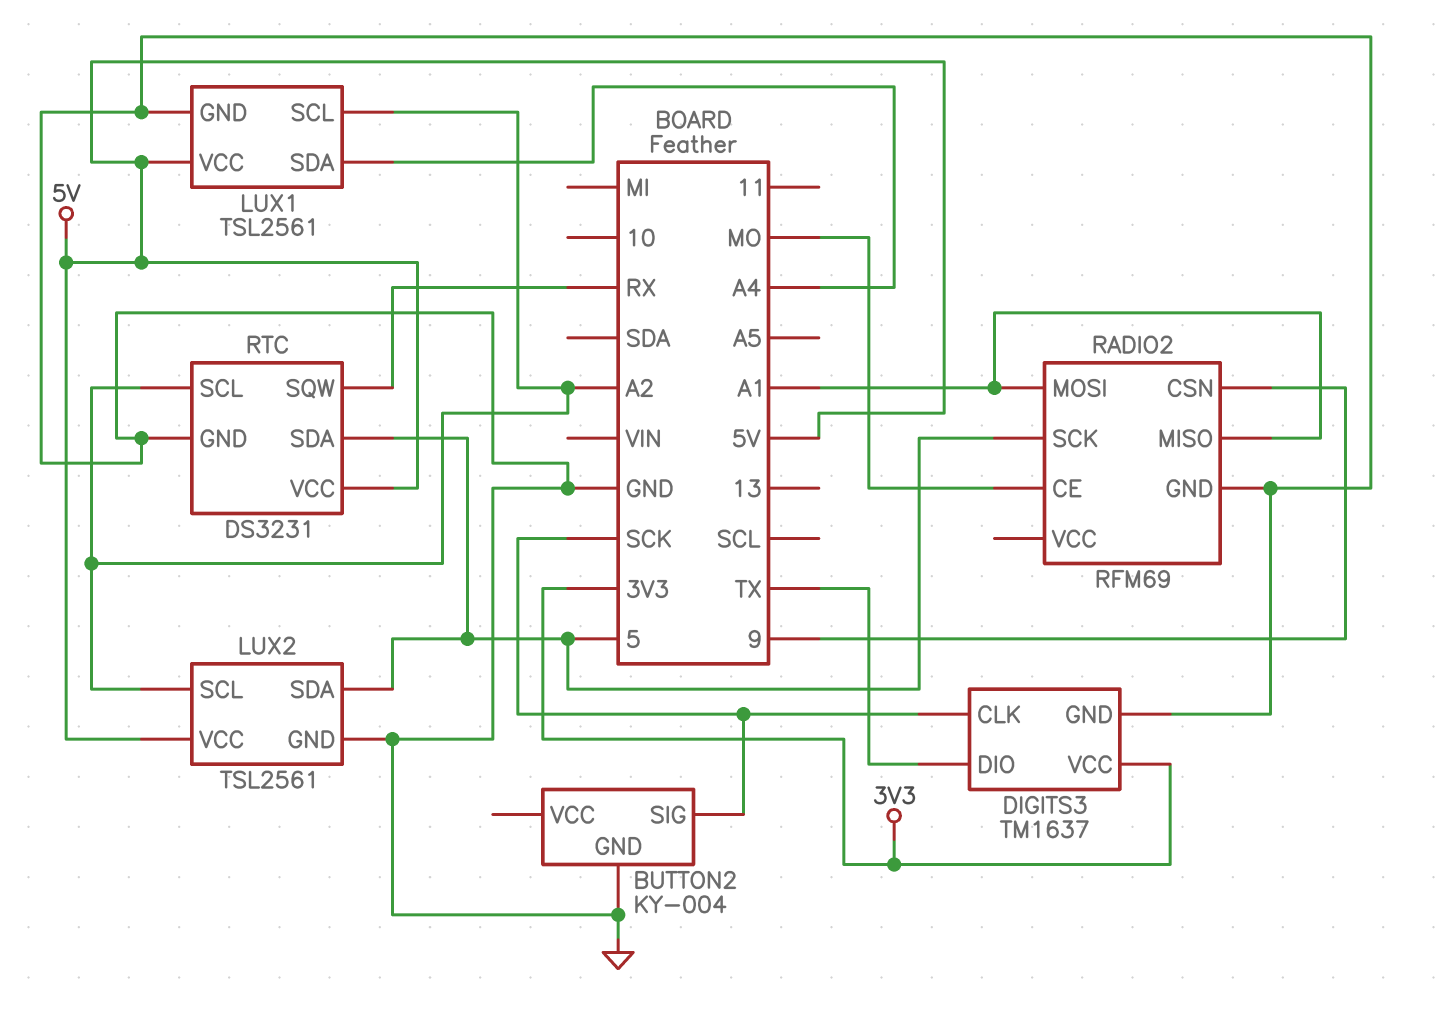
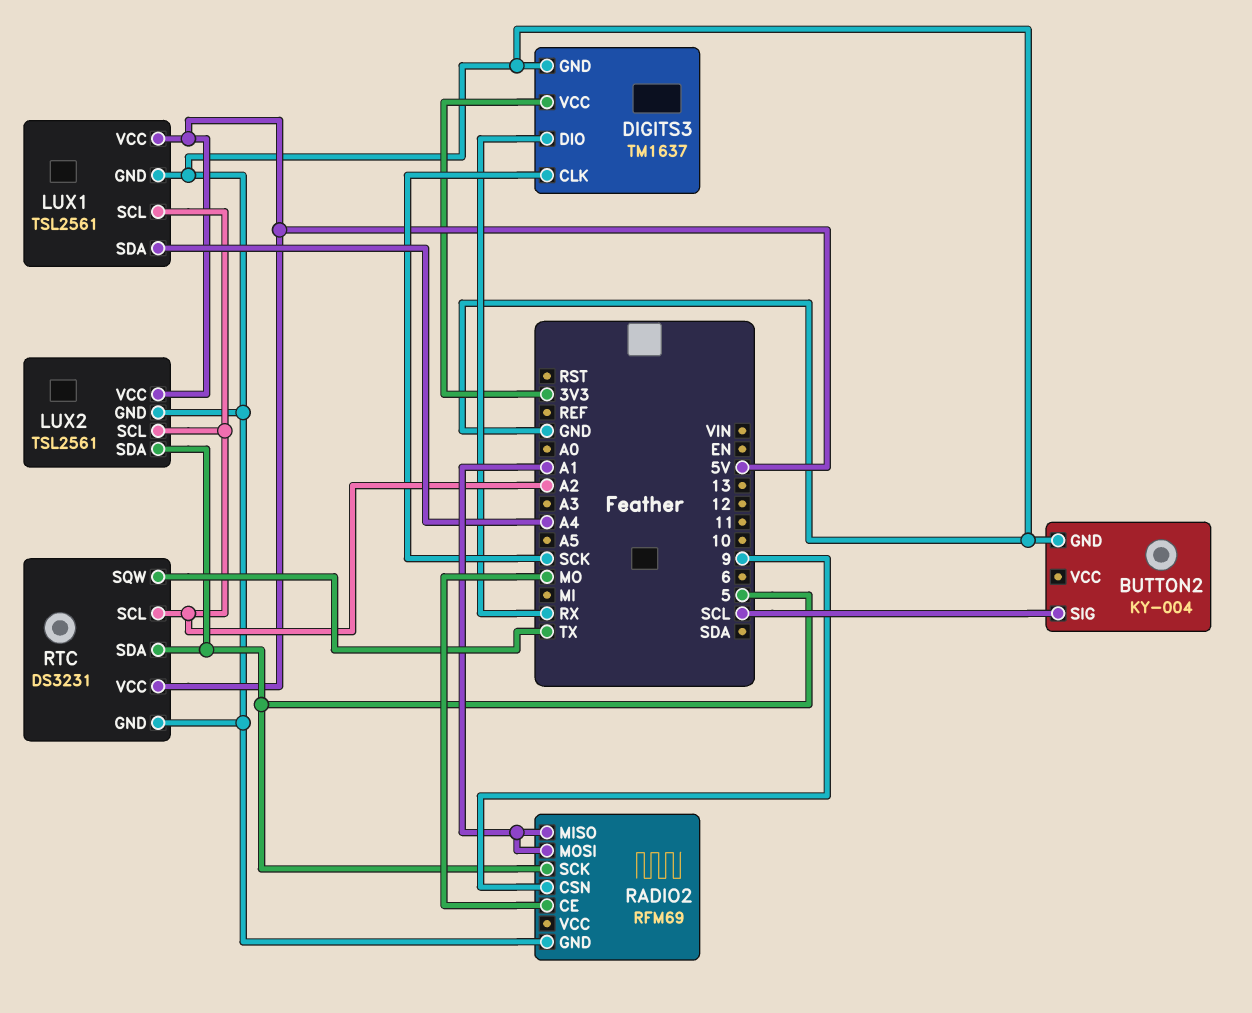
BUTTON2 pin SIG: SCK -> SCL
DIGITS3 pin DIO: TX -> RX
RTC pin SQW: RX -> TX

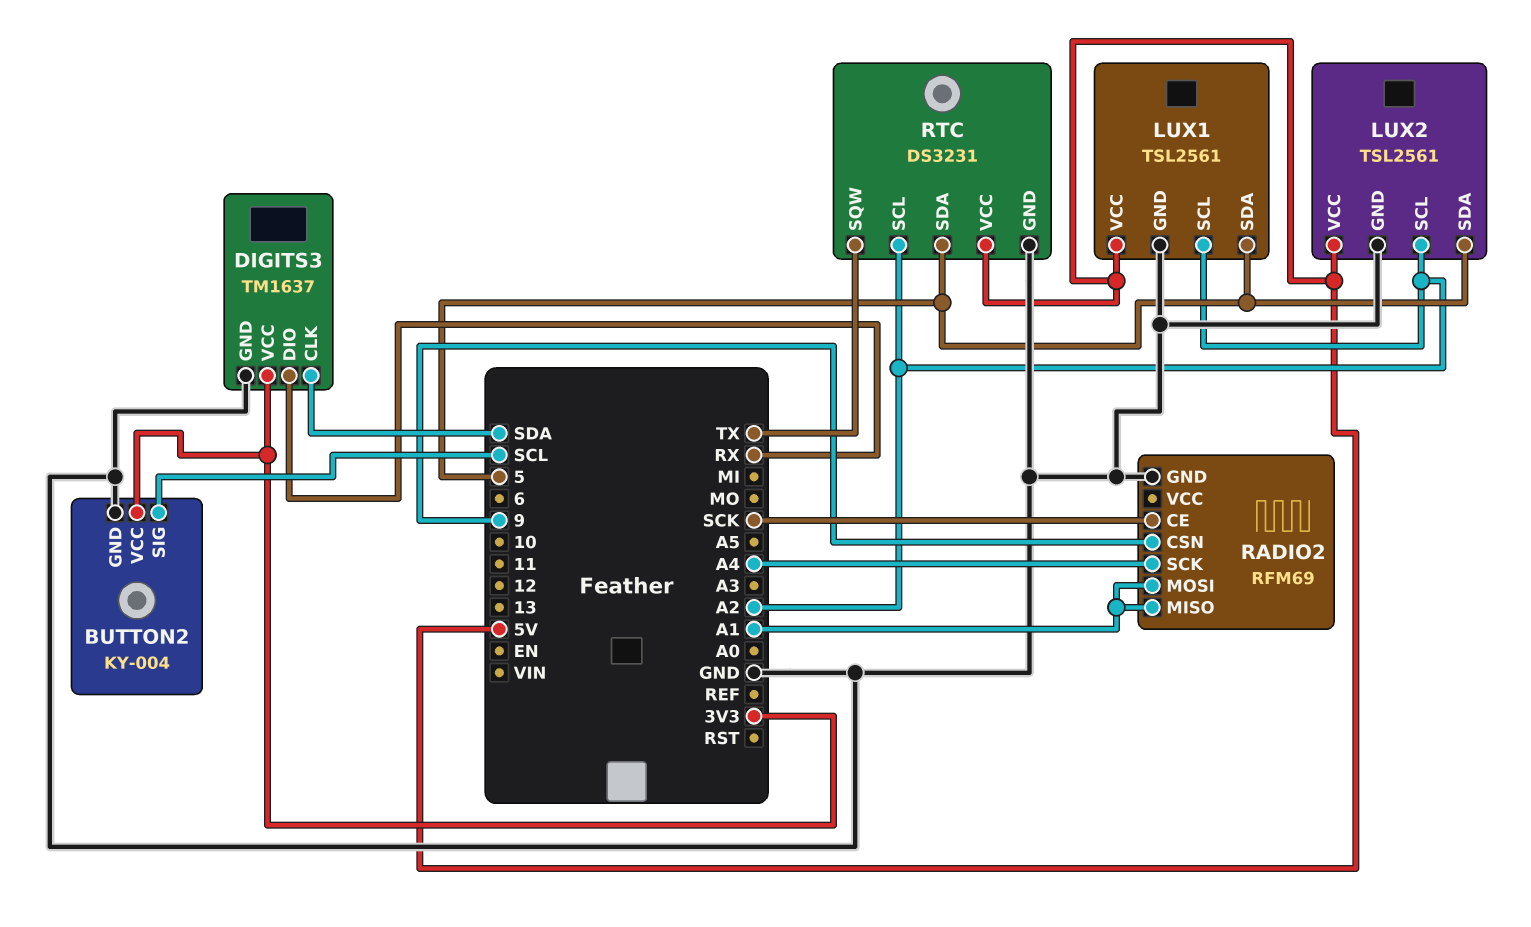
BUTTON2 pin VCC: none -> 3V3
DIGITS3 pin CLK: SCK -> SDA
LUX1 pin SDA: A4 -> 5
RADIO2 pin CE: MO -> SCK
RADIO2 pin SCK: 5 -> A4

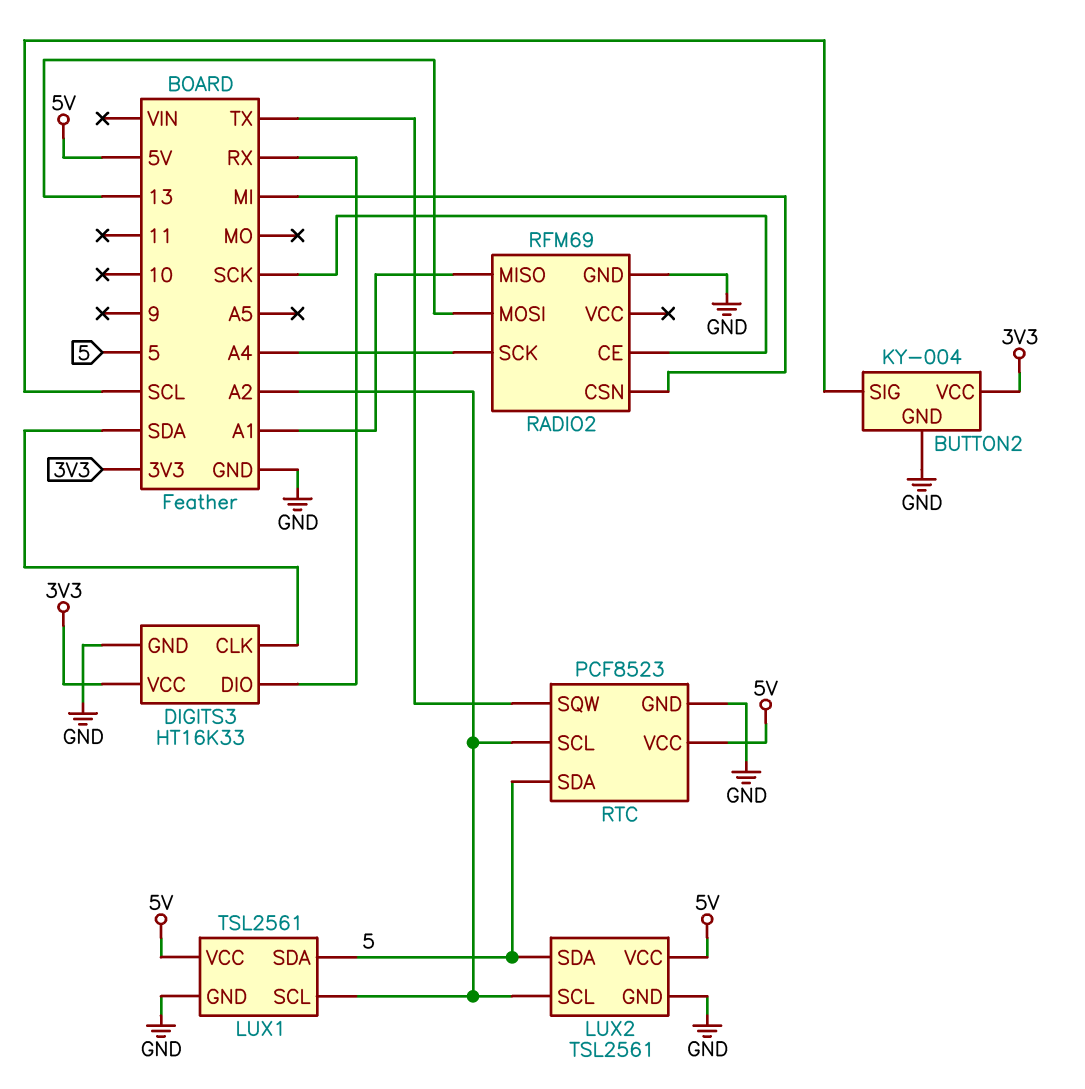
DIGITS3: TM1637 -> HT16K33
RADIO2 pin CSN: 9 -> MI
RADIO2 pin MOSI: A1 -> 13
RTC: DS3231 -> PCF8523

